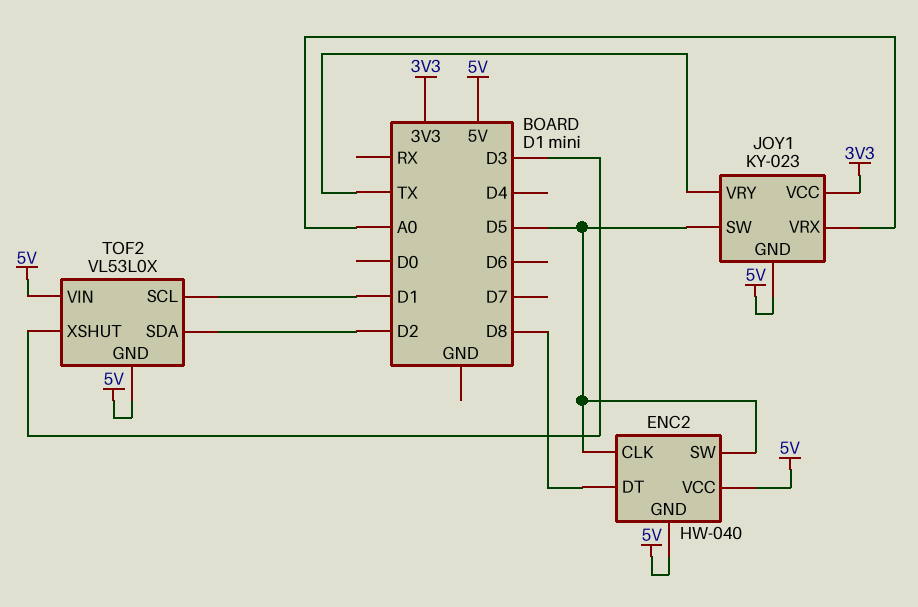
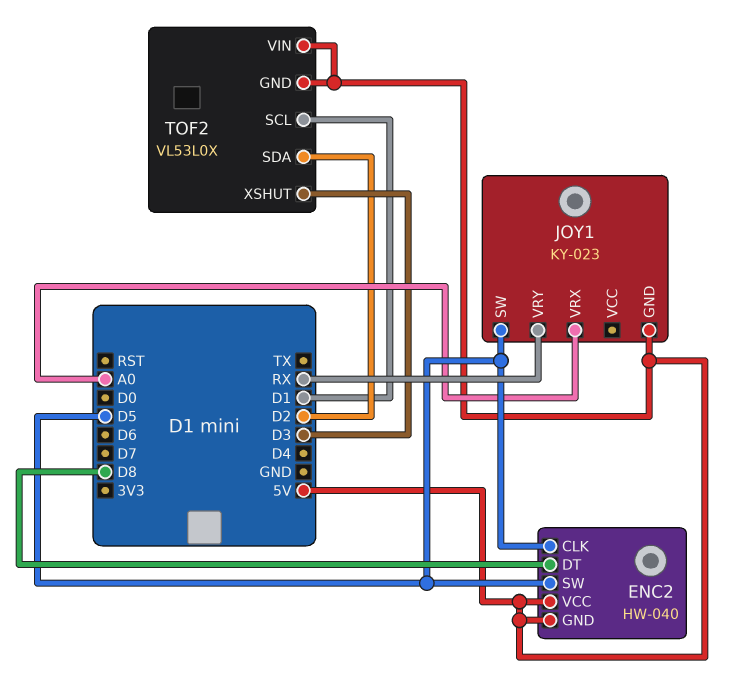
JOY1 pin VCC: 3V3 -> none
JOY1 pin VRY: TX -> RX

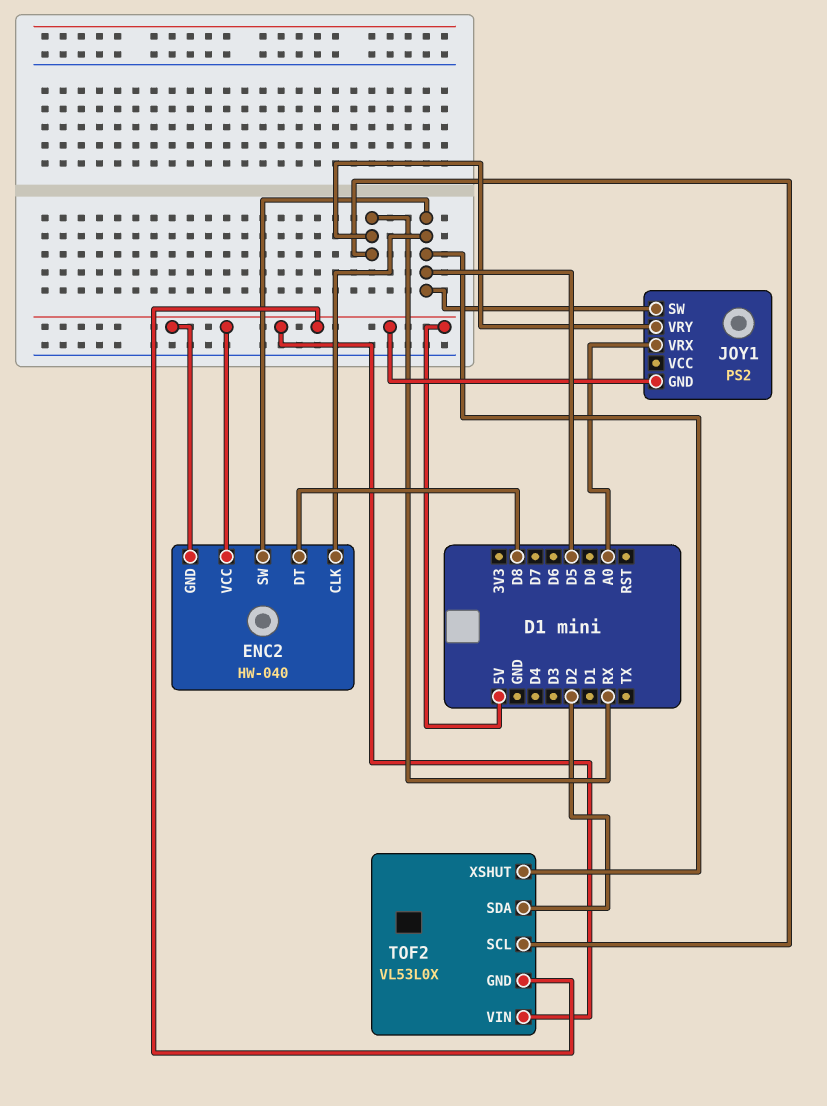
JOY1: KY-023 -> PS2
TOF2 pin SCL: D1 -> RX
TOF2 pin XSHUT: D3 -> D5

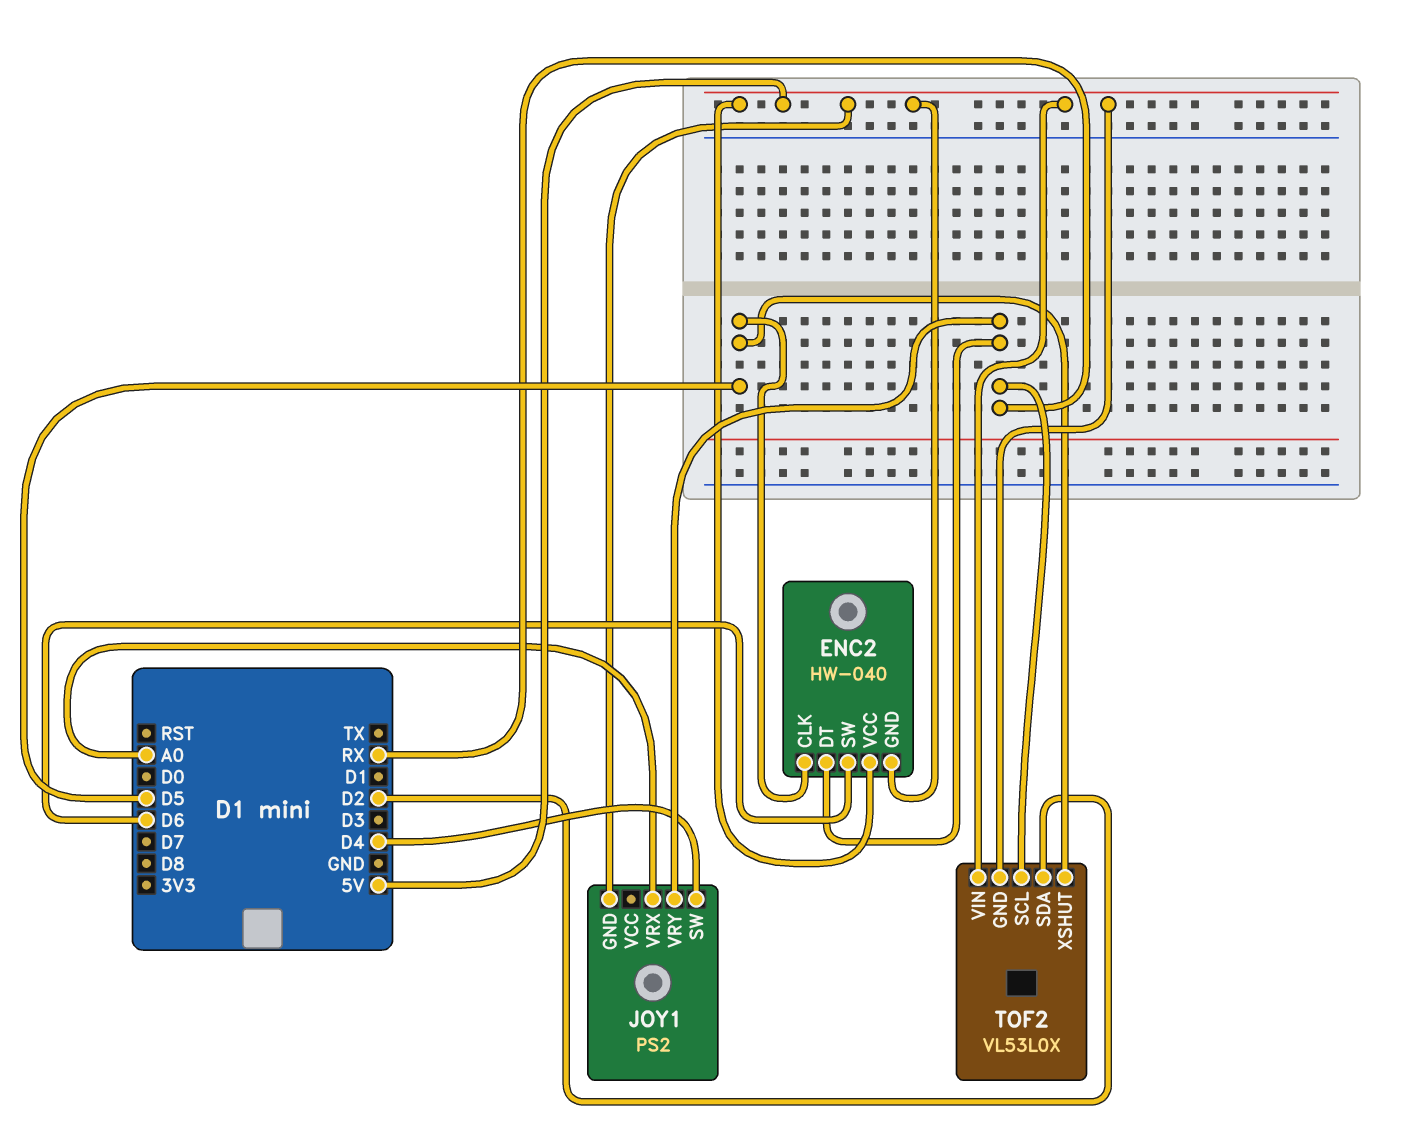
ENC2 pin DT: D8 -> RX
ENC2 pin SW: D5 -> D6
JOY1 pin SW: D5 -> D4

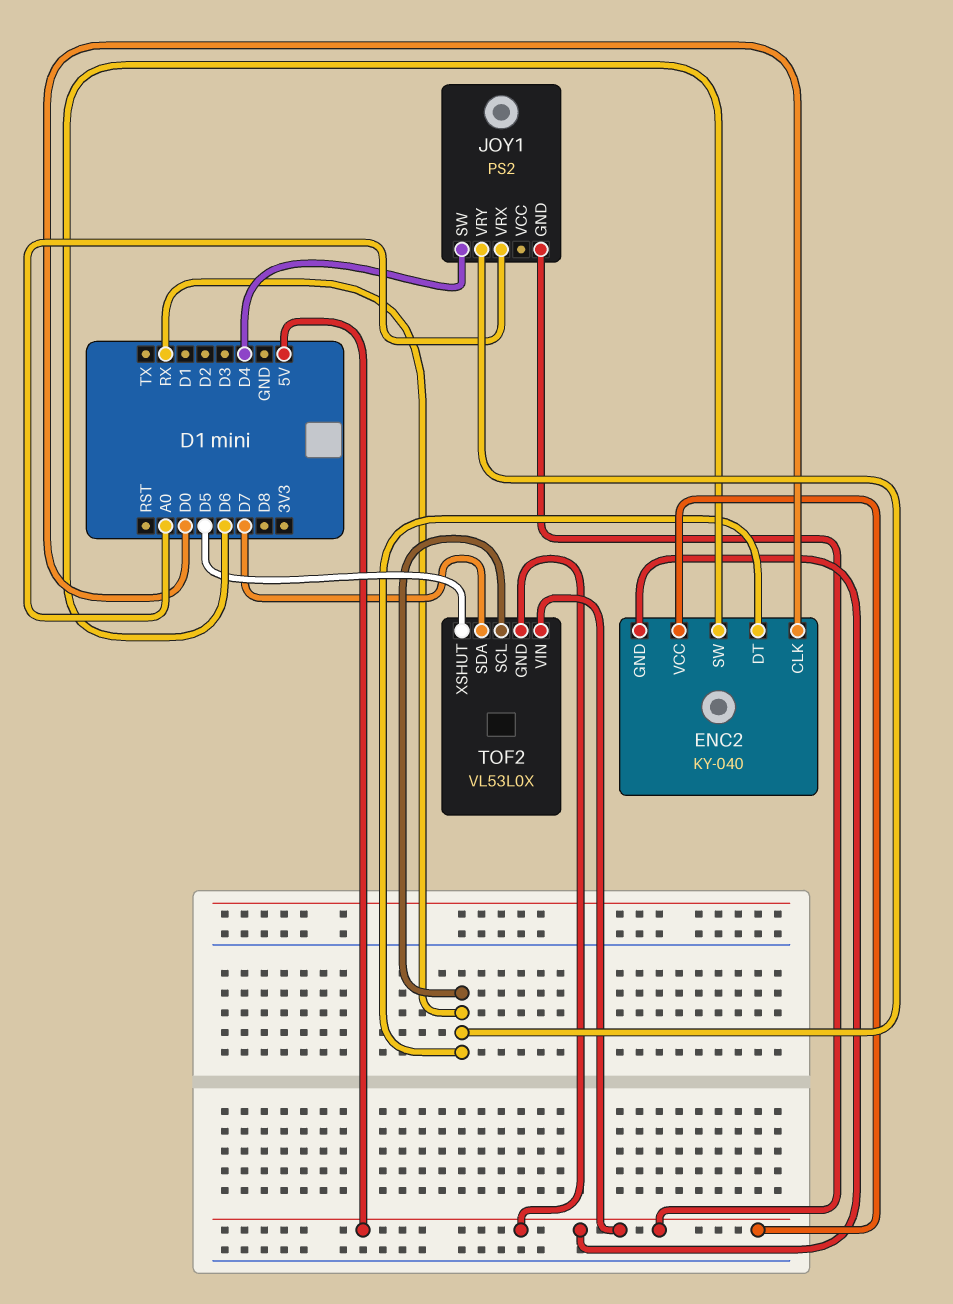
ENC2: HW-040 -> KY-040
ENC2 pin CLK: D5 -> D0
TOF2 pin SDA: D2 -> D7

